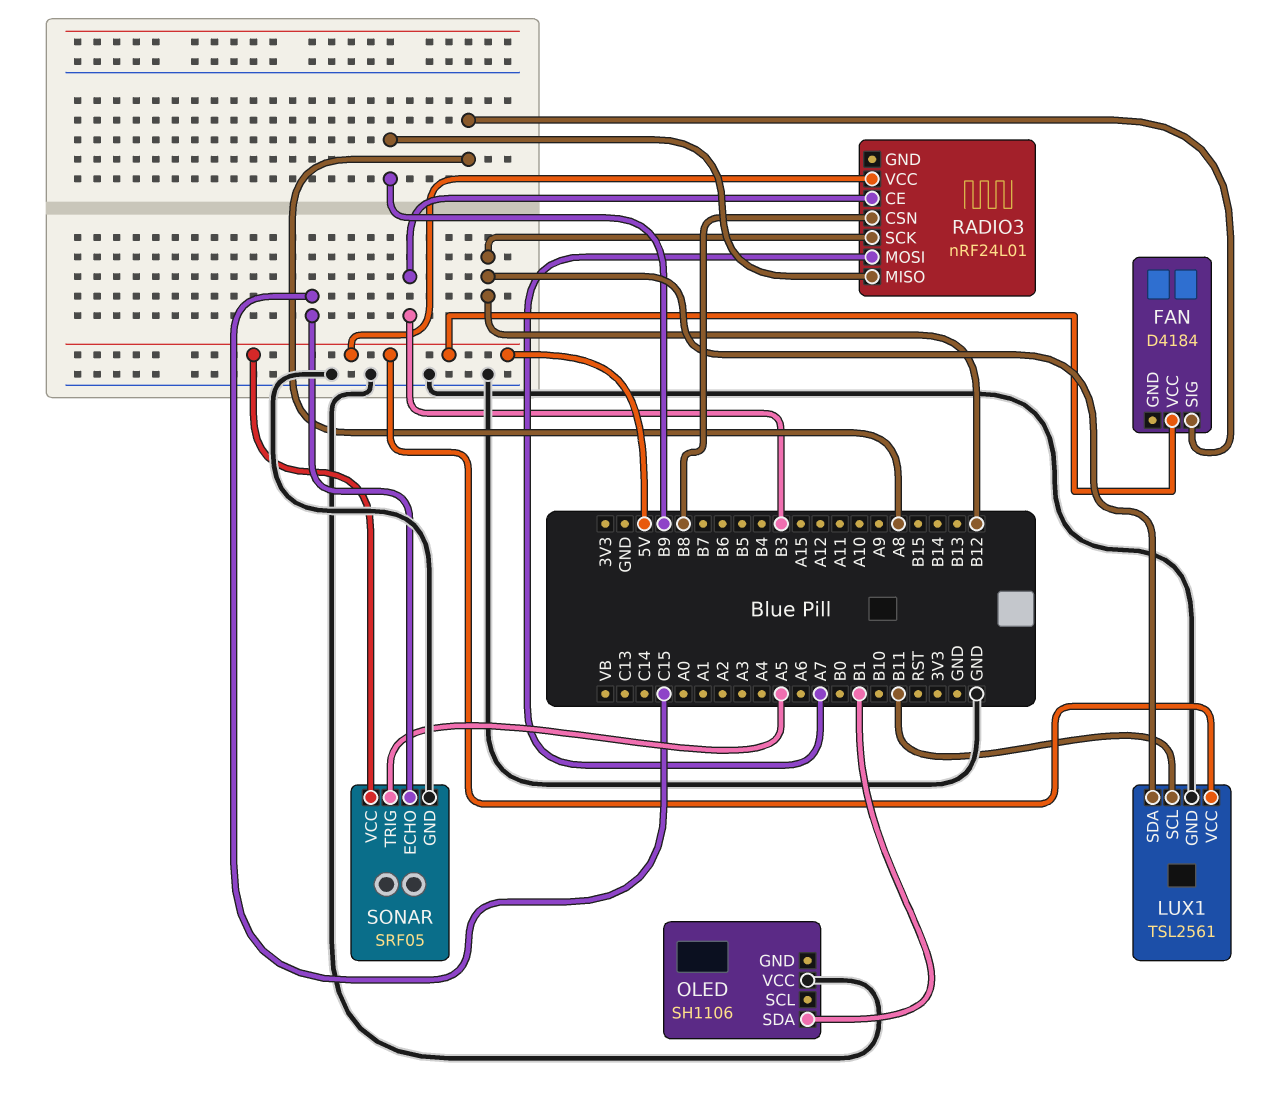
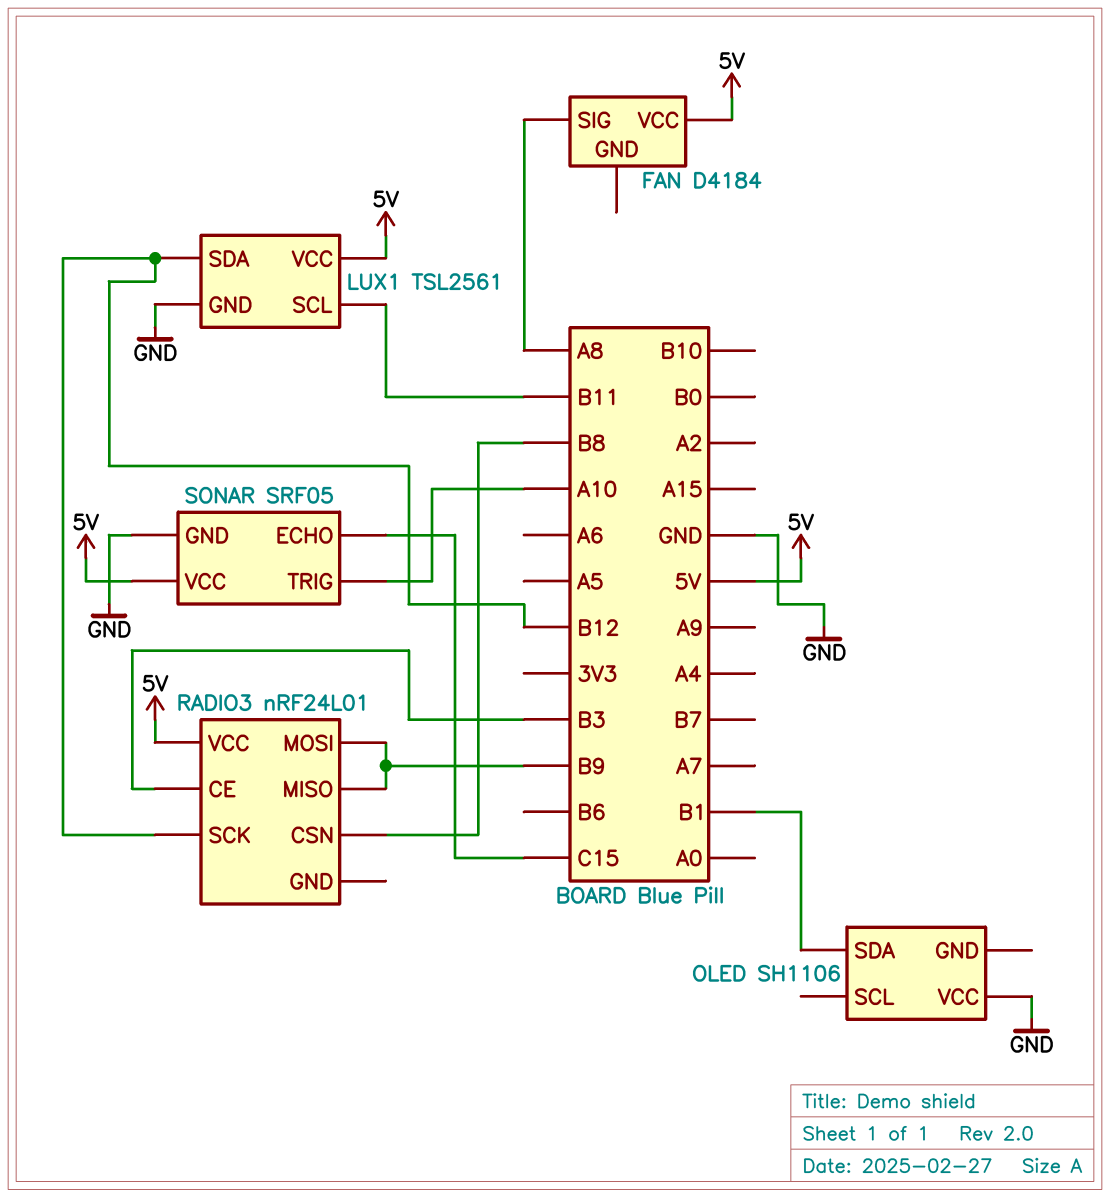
RADIO3 pin MOSI: A7 -> B9
SONAR pin TRIG: A5 -> A10

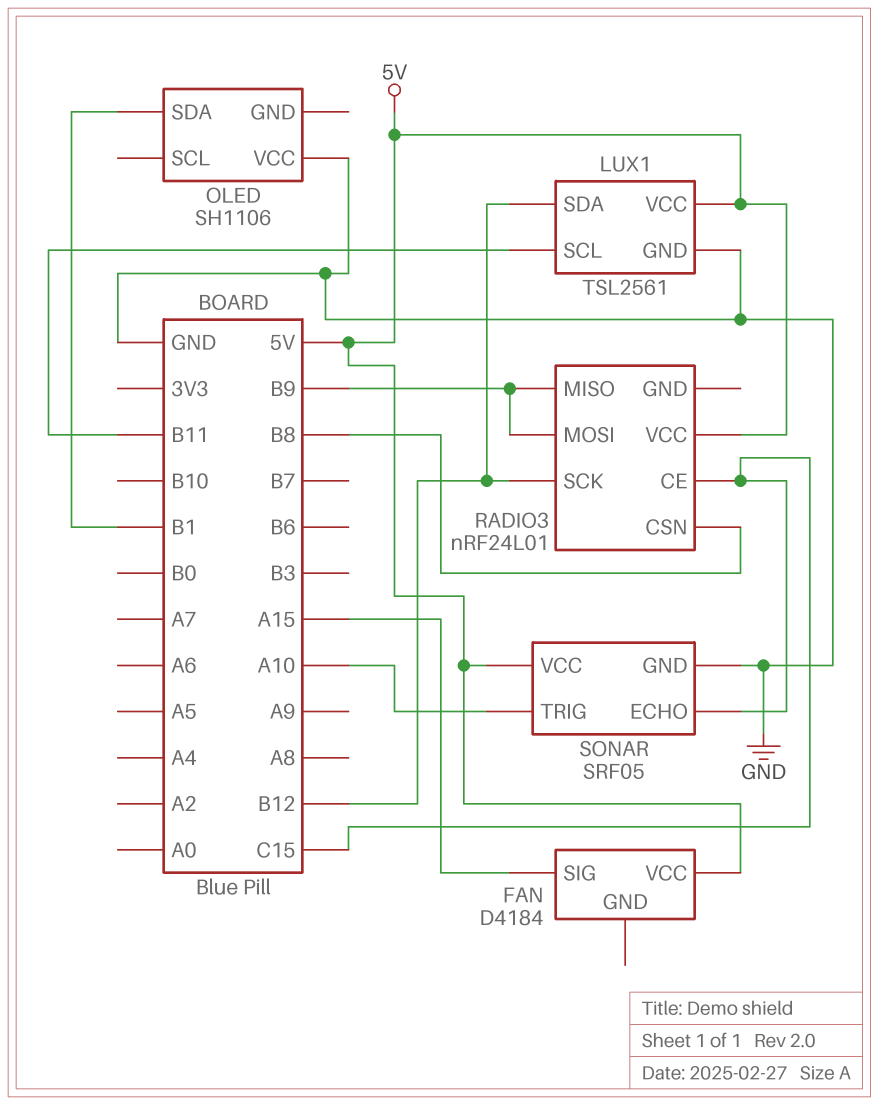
FAN pin SIG: A8 -> A15
RADIO3 pin CE: B3 -> C15

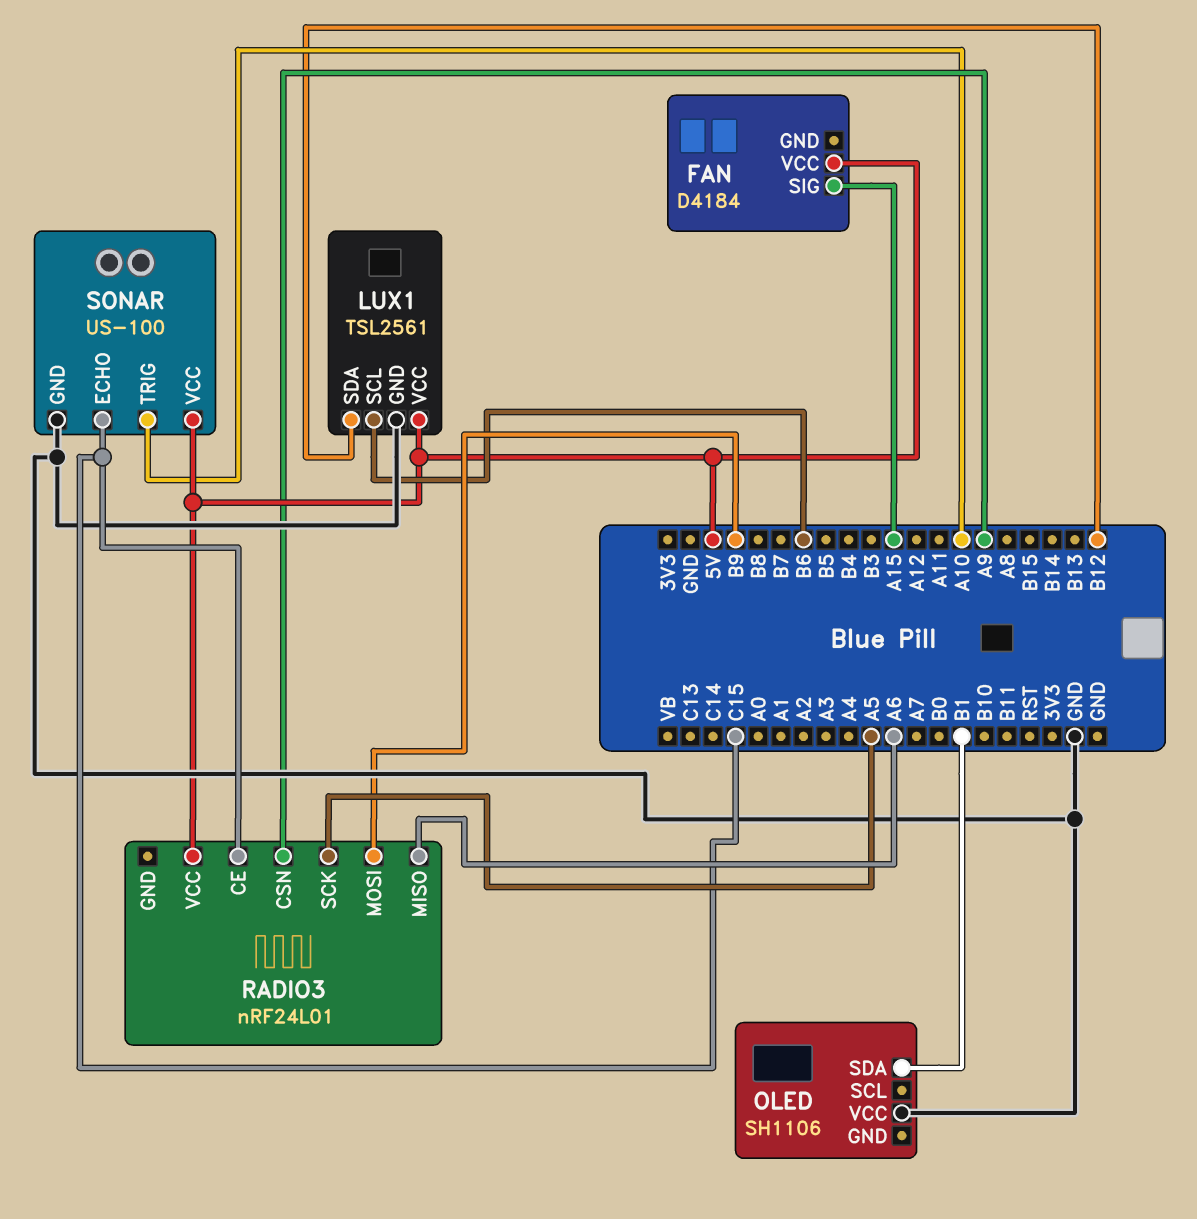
LUX1 pin SCL: B11 -> B6
RADIO3 pin CSN: B8 -> A9
RADIO3 pin MISO: B9 -> A6
RADIO3 pin SCK: B12 -> A5
SONAR: SRF05 -> US-100

